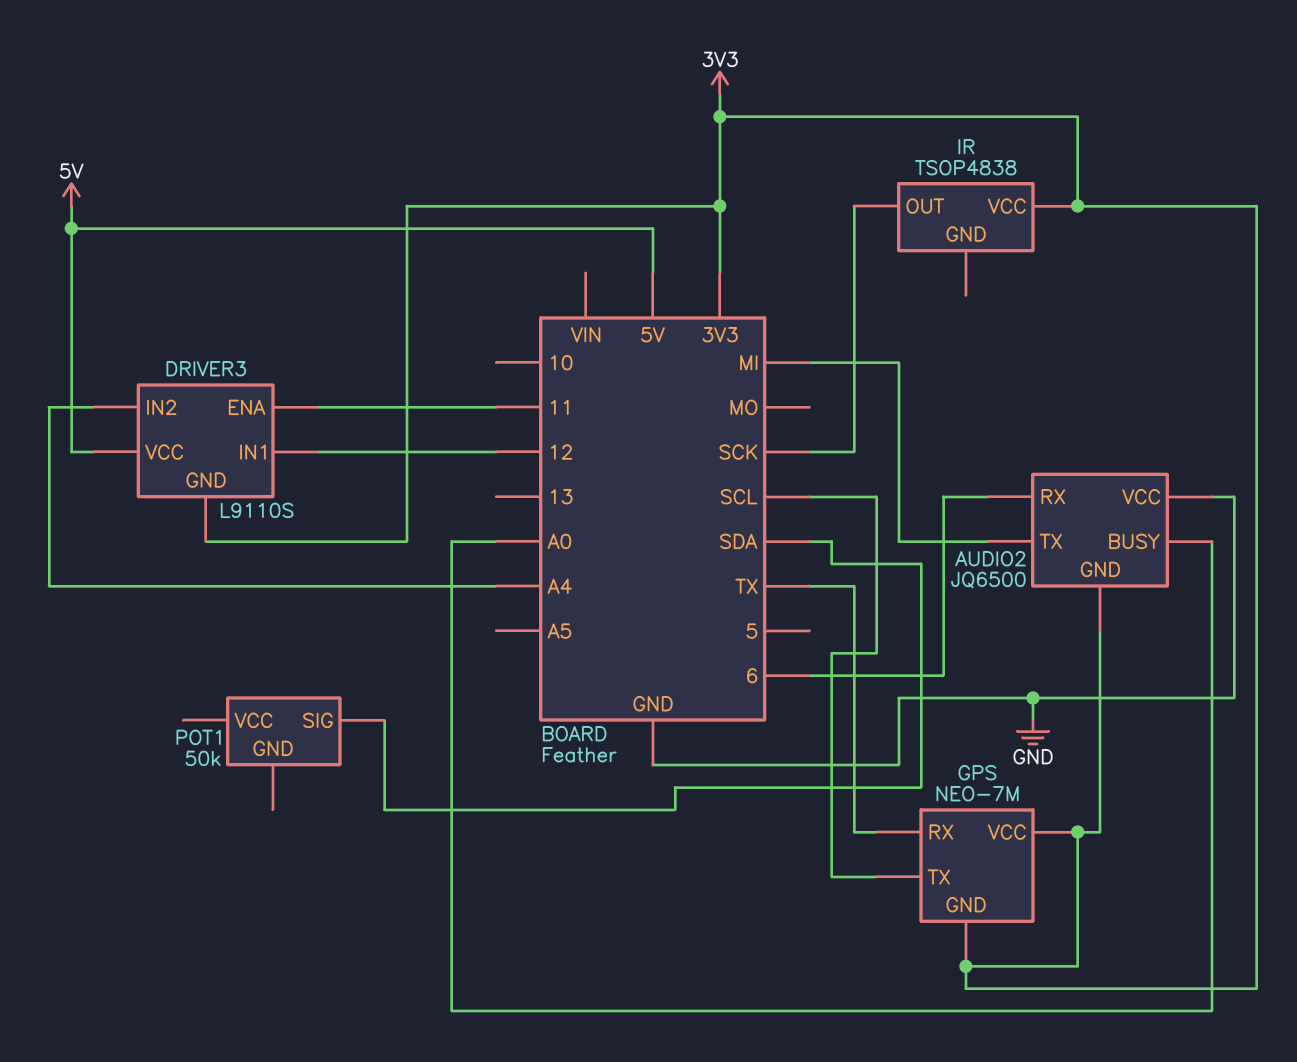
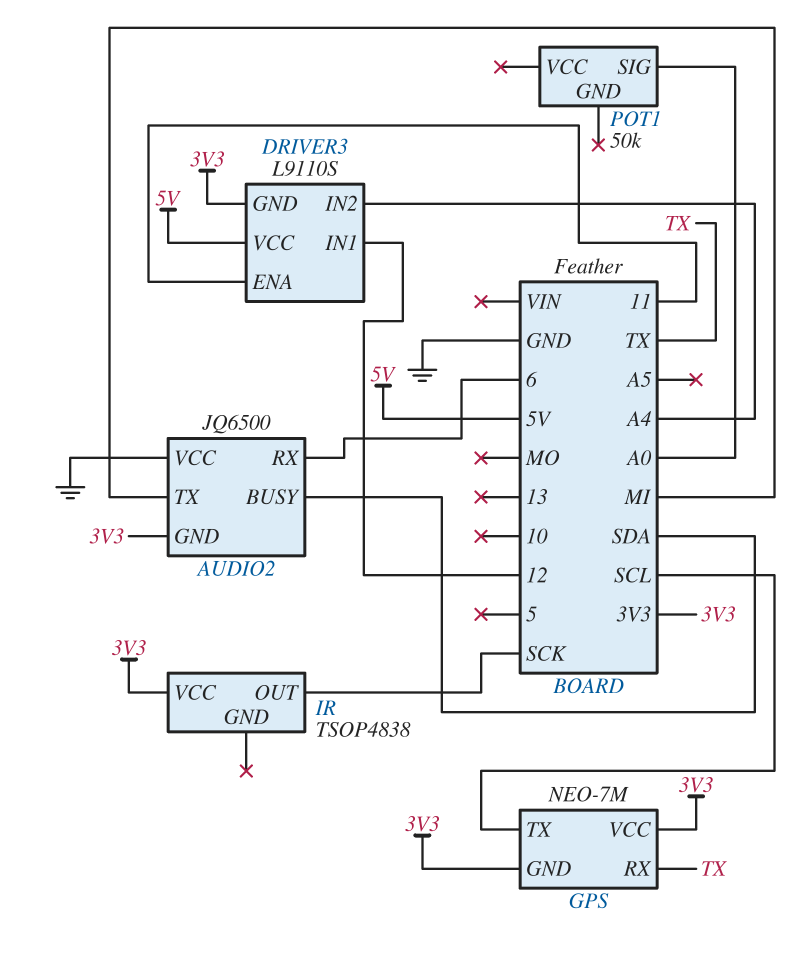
AUDIO2 pin BUSY: A0 -> SDA
POT1 pin SIG: SDA -> A0

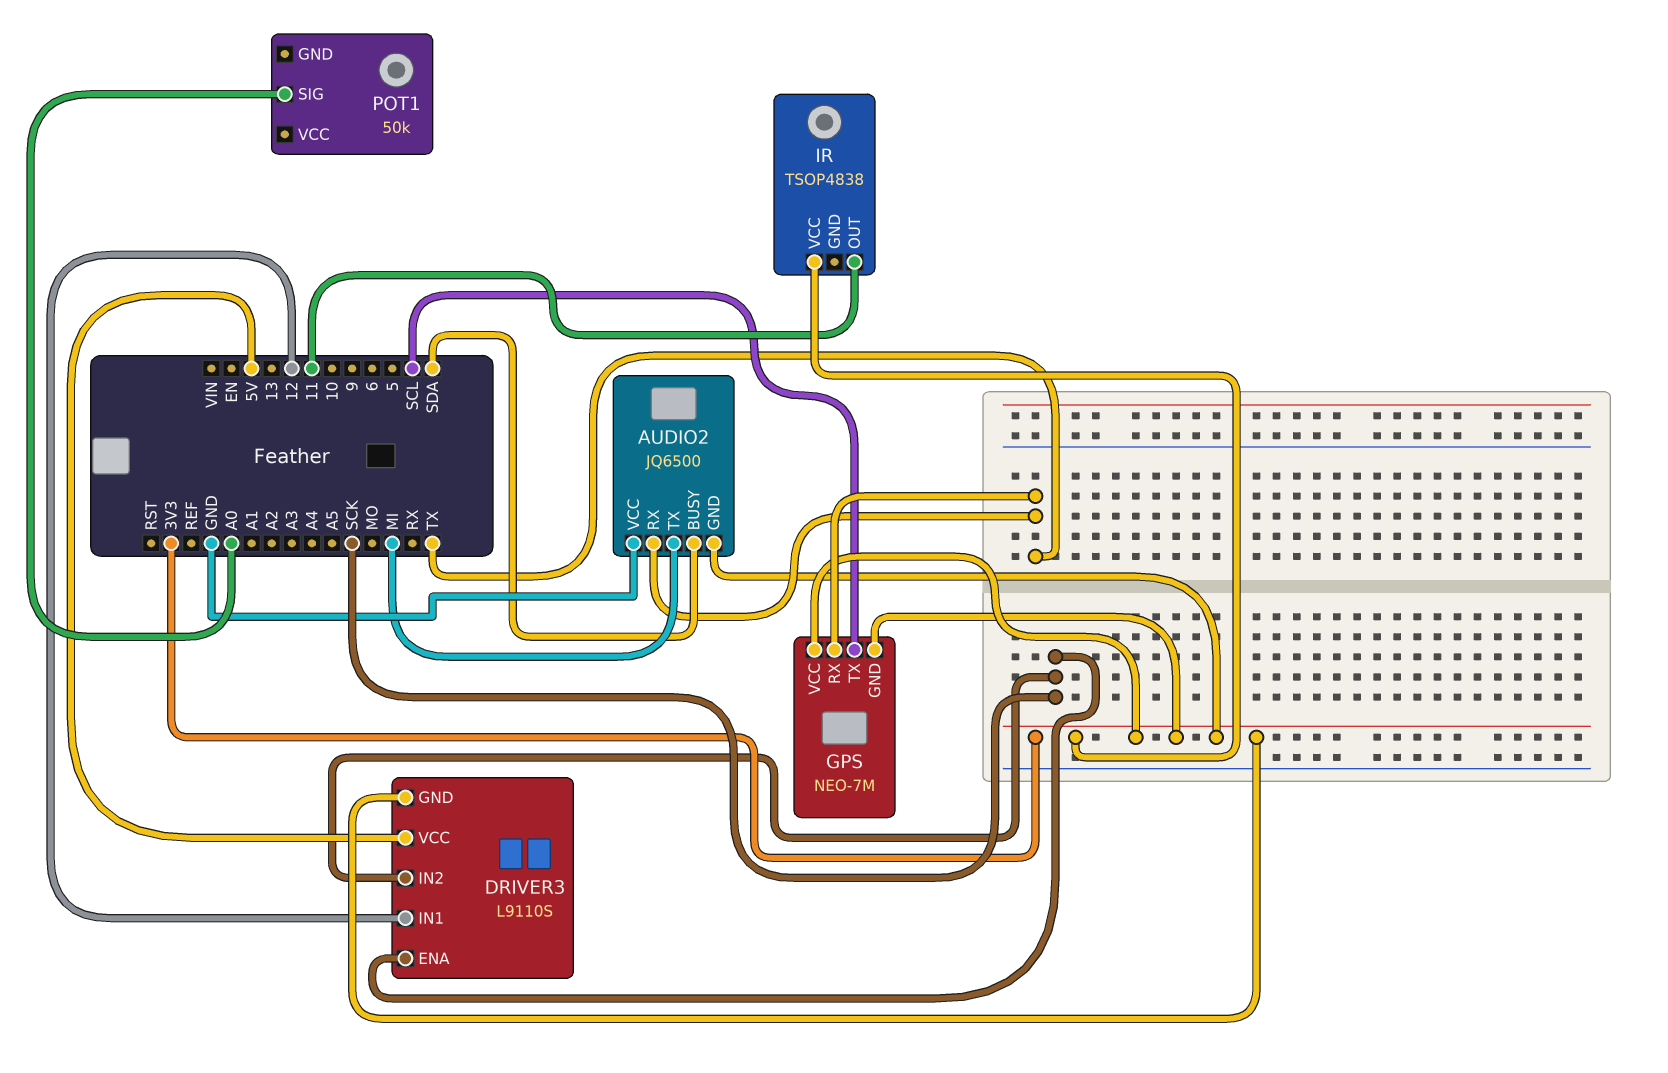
AUDIO2 pin RX: 6 -> TX
DRIVER3 pin ENA: 11 -> SCK
DRIVER3 pin IN2: A4 -> SCK
IR pin OUT: SCK -> 11

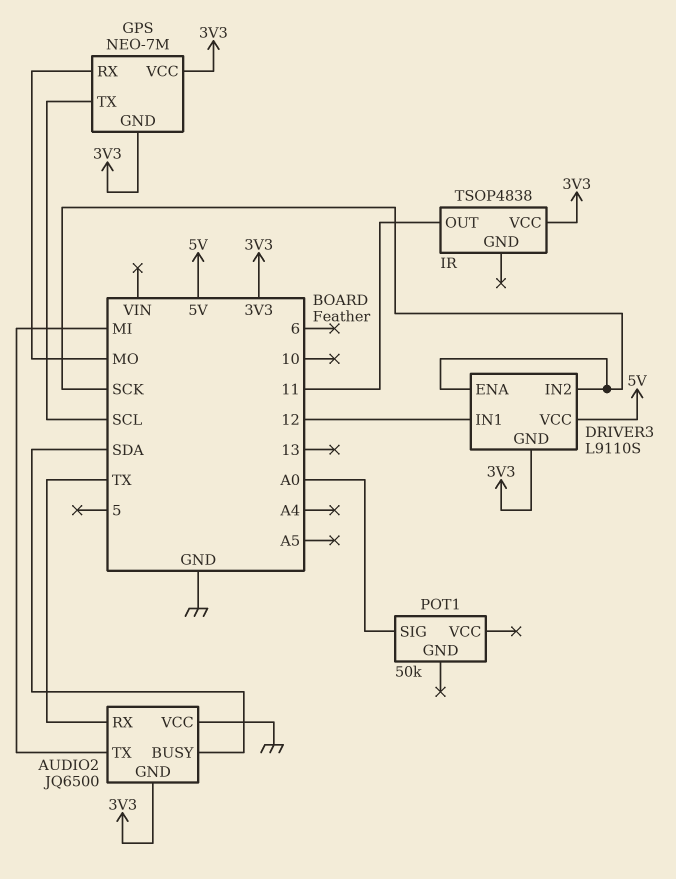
GPS pin RX: TX -> MO

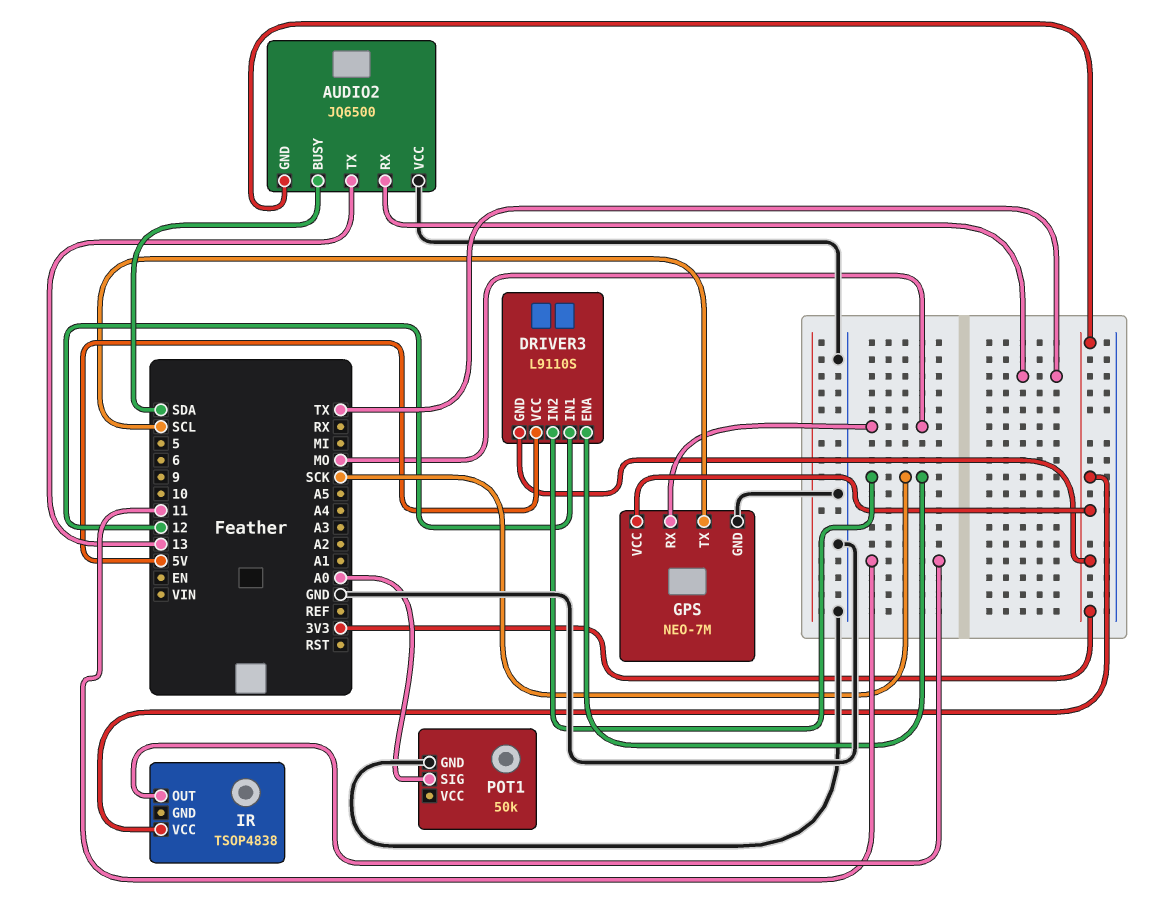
AUDIO2 pin TX: MI -> 13
GPS pin GND: 3V3 -> GND
POT1 pin GND: none -> GND

